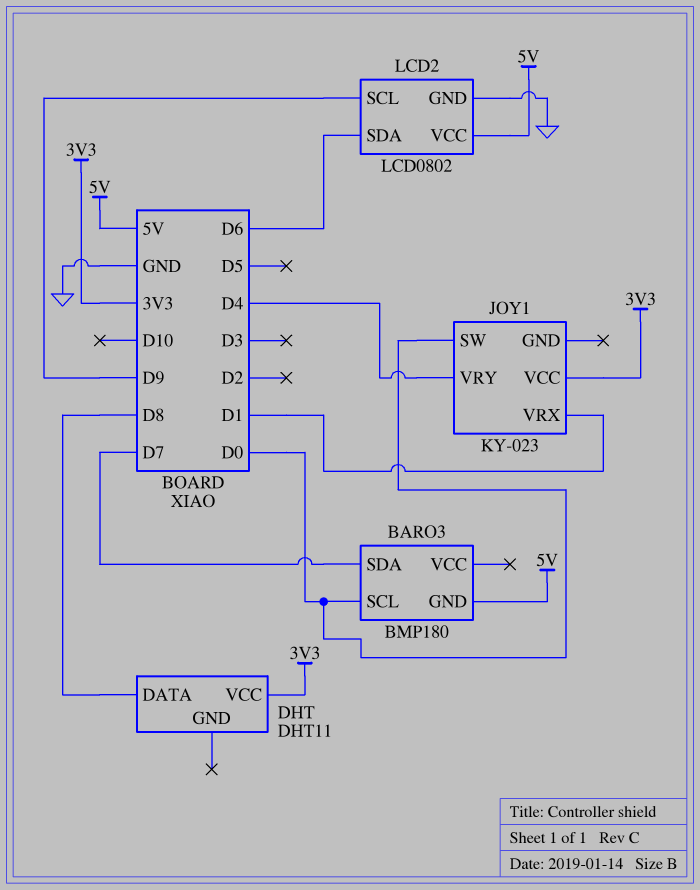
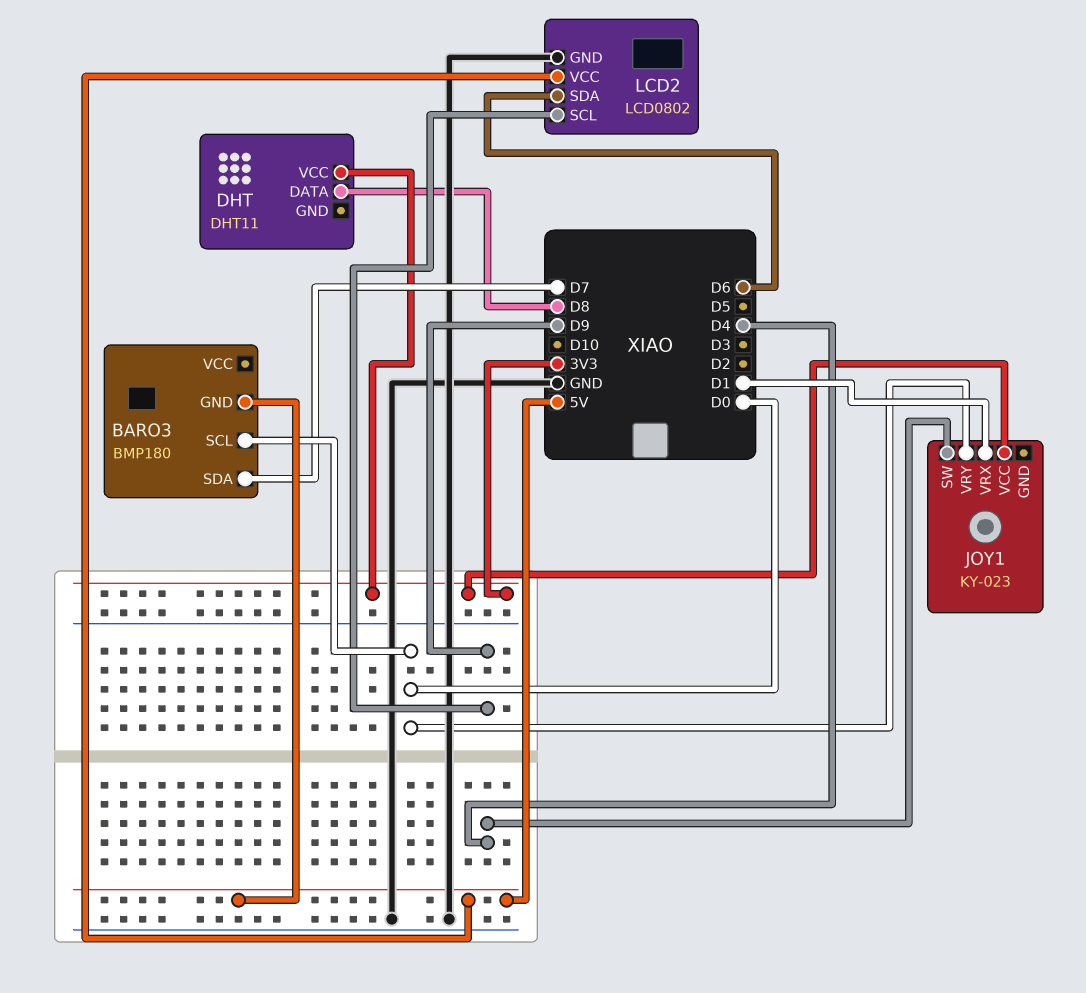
JOY1 pin SW: D0 -> D4
JOY1 pin VRY: D4 -> D0

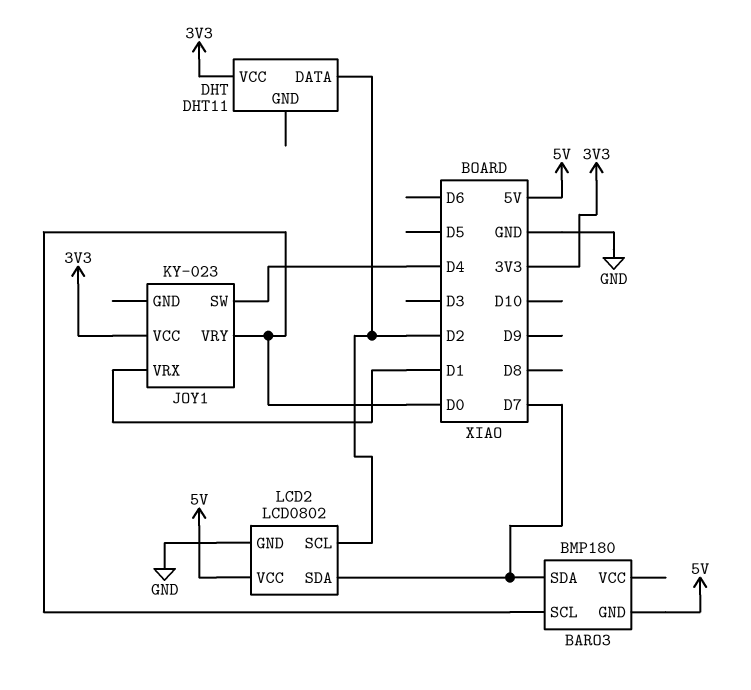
DHT pin DATA: D8 -> D2
LCD2 pin SCL: D9 -> D2
LCD2 pin SDA: D6 -> D7

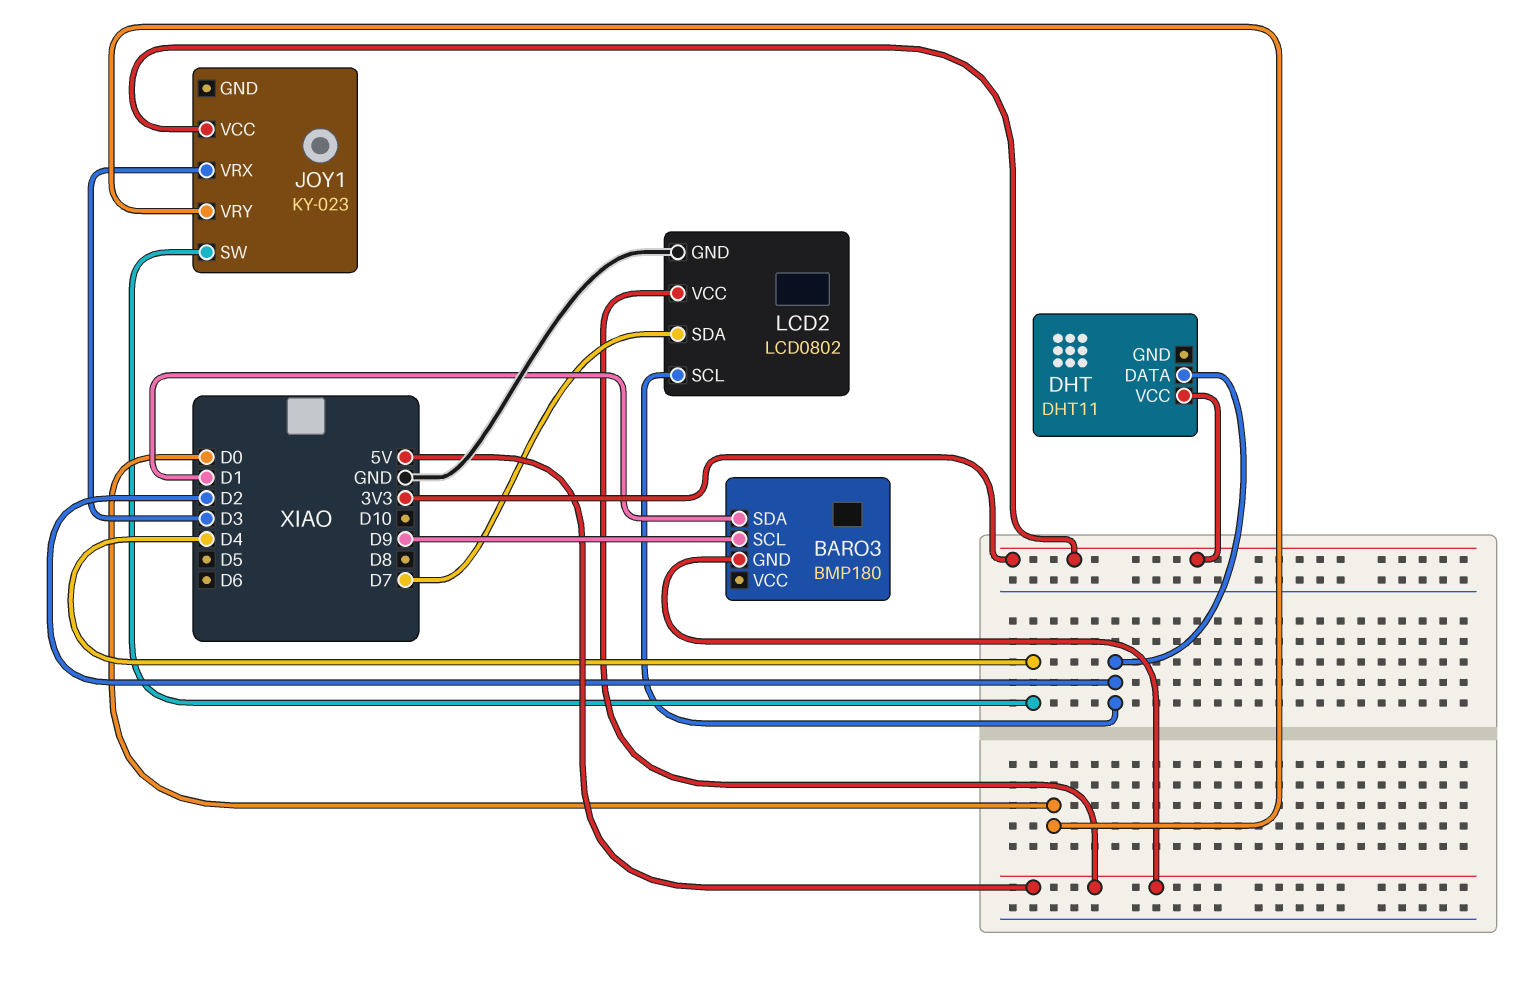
BARO3 pin SCL: D0 -> D9
BARO3 pin SDA: D7 -> D1
JOY1 pin VRX: D1 -> D3

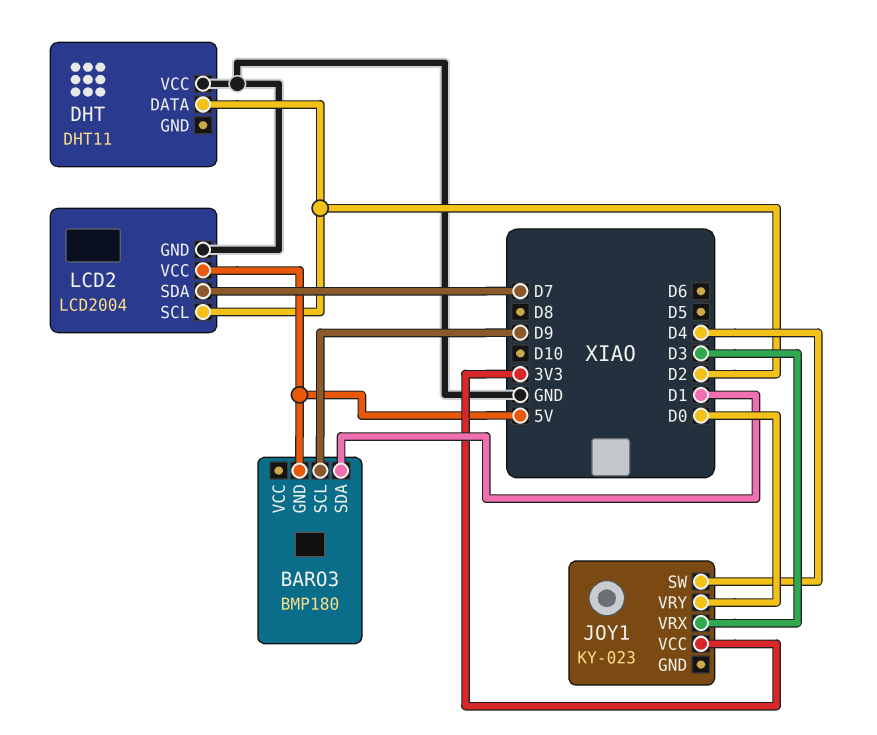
DHT pin VCC: 3V3 -> GND
LCD2: LCD0802 -> LCD2004

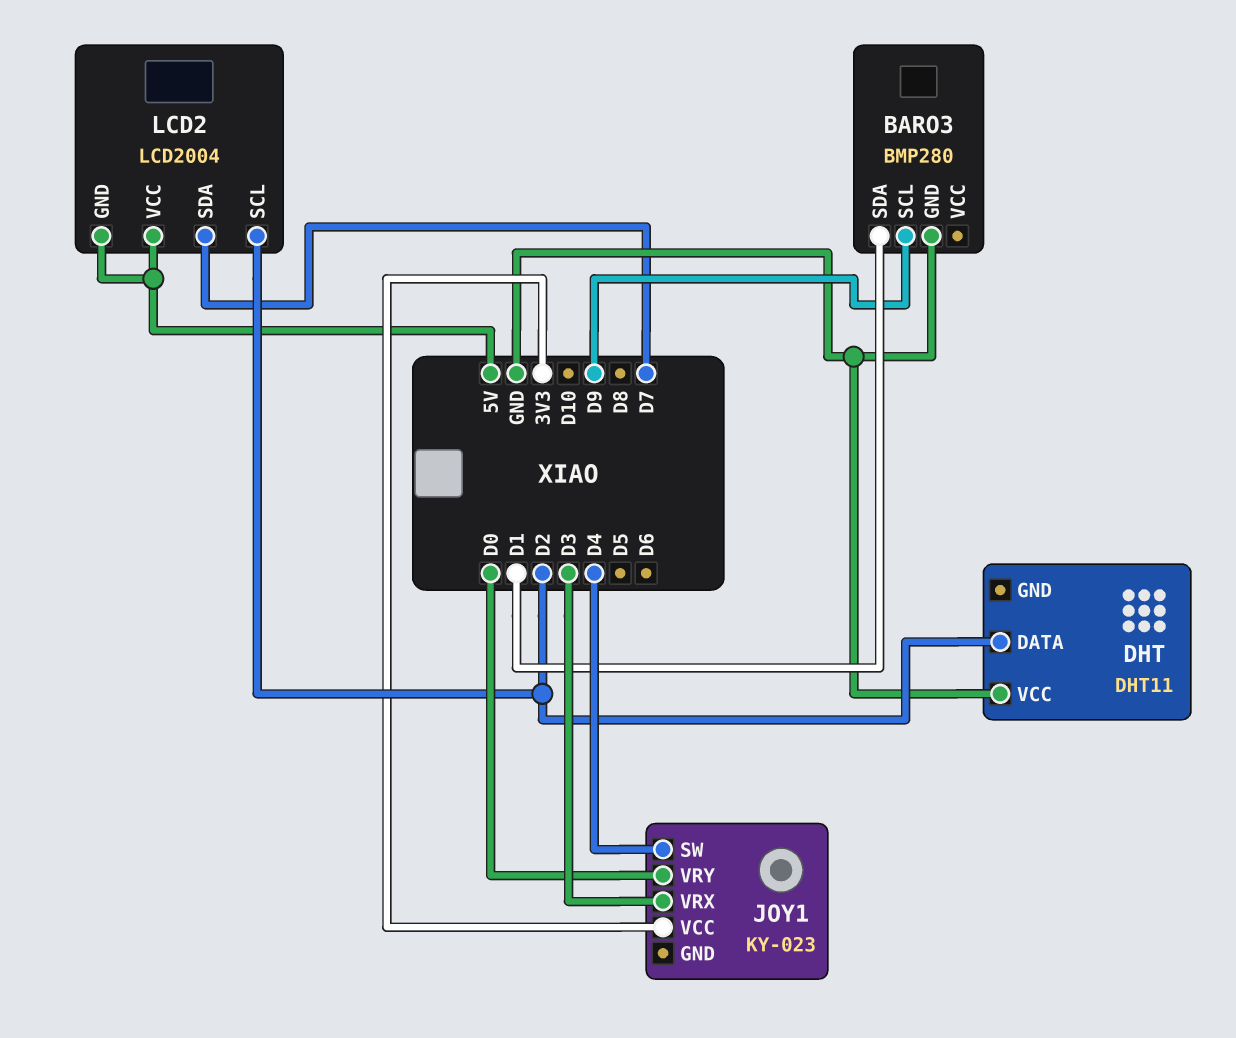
BARO3: BMP180 -> BMP280
BARO3 pin GND: 5V -> GND
LCD2 pin GND: GND -> 5V

